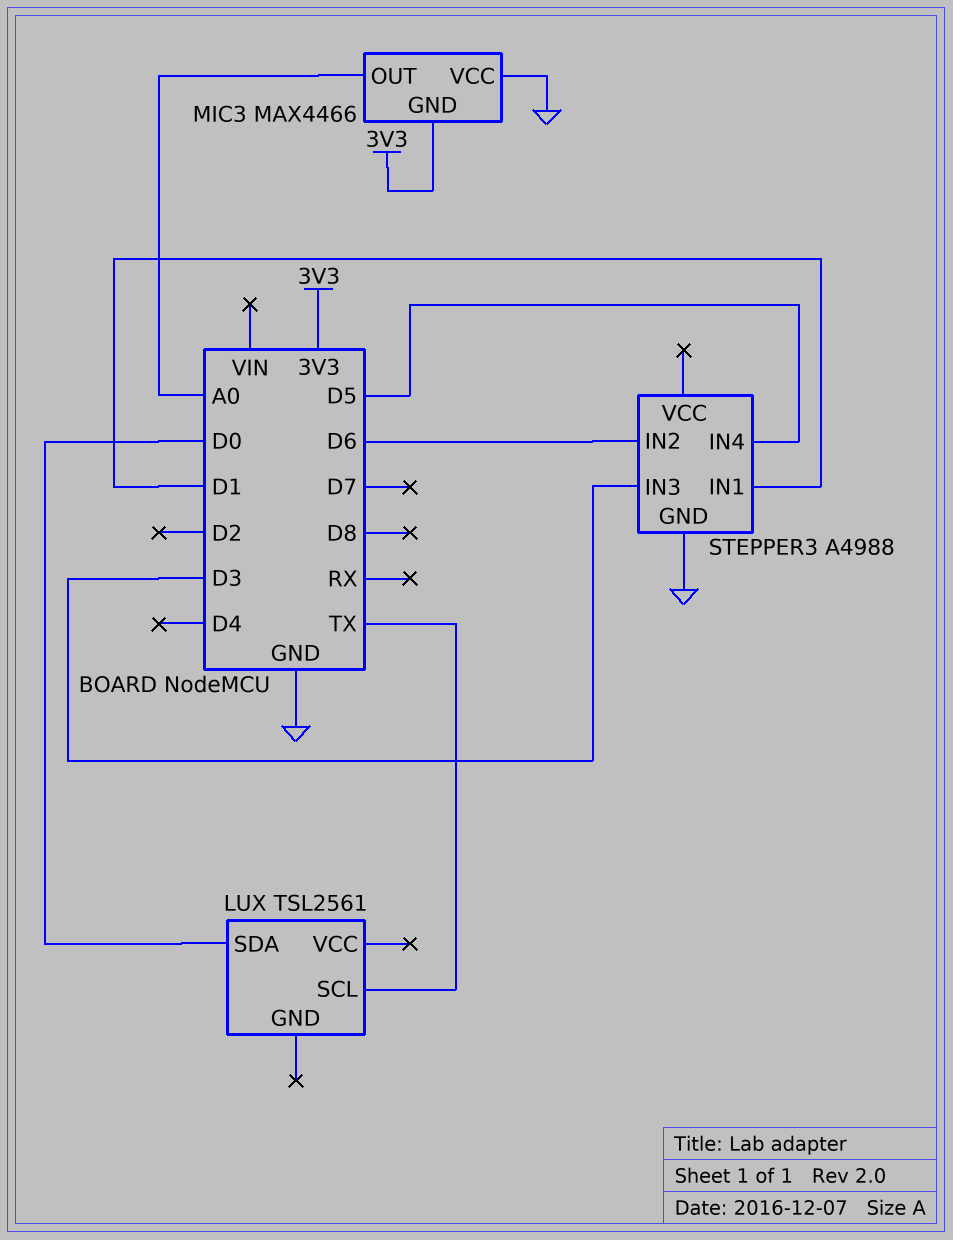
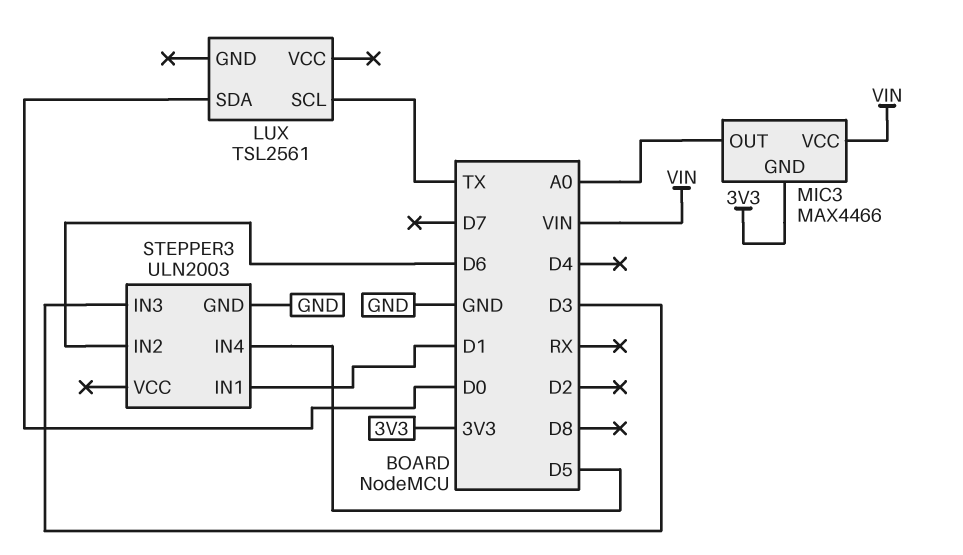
MIC3 pin VCC: GND -> VIN
STEPPER3: A4988 -> ULN2003

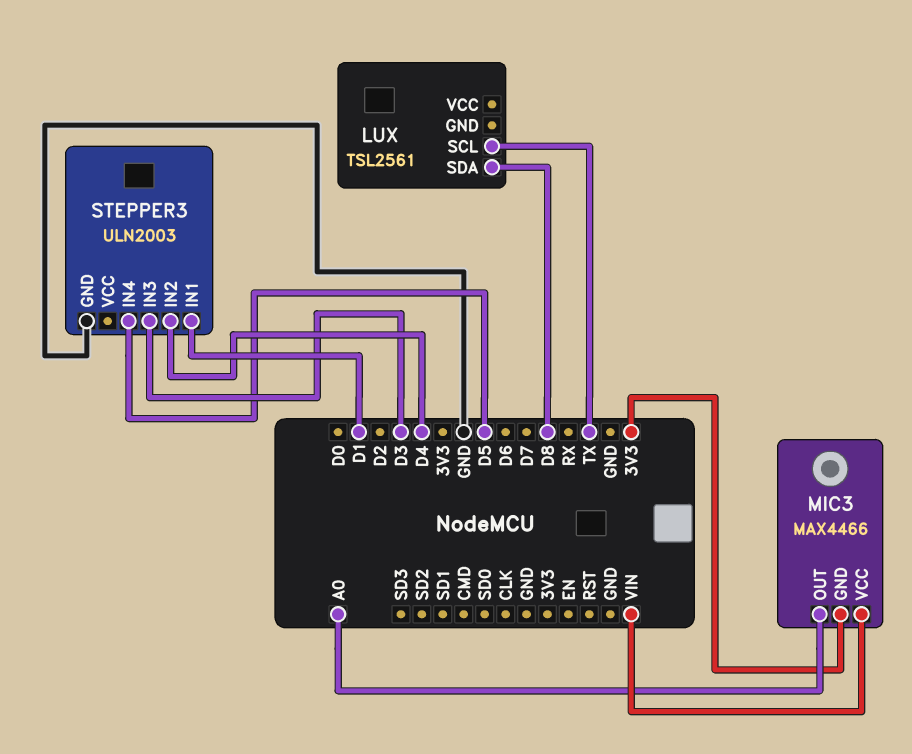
LUX pin SDA: D0 -> D8
STEPPER3 pin IN2: D6 -> D4

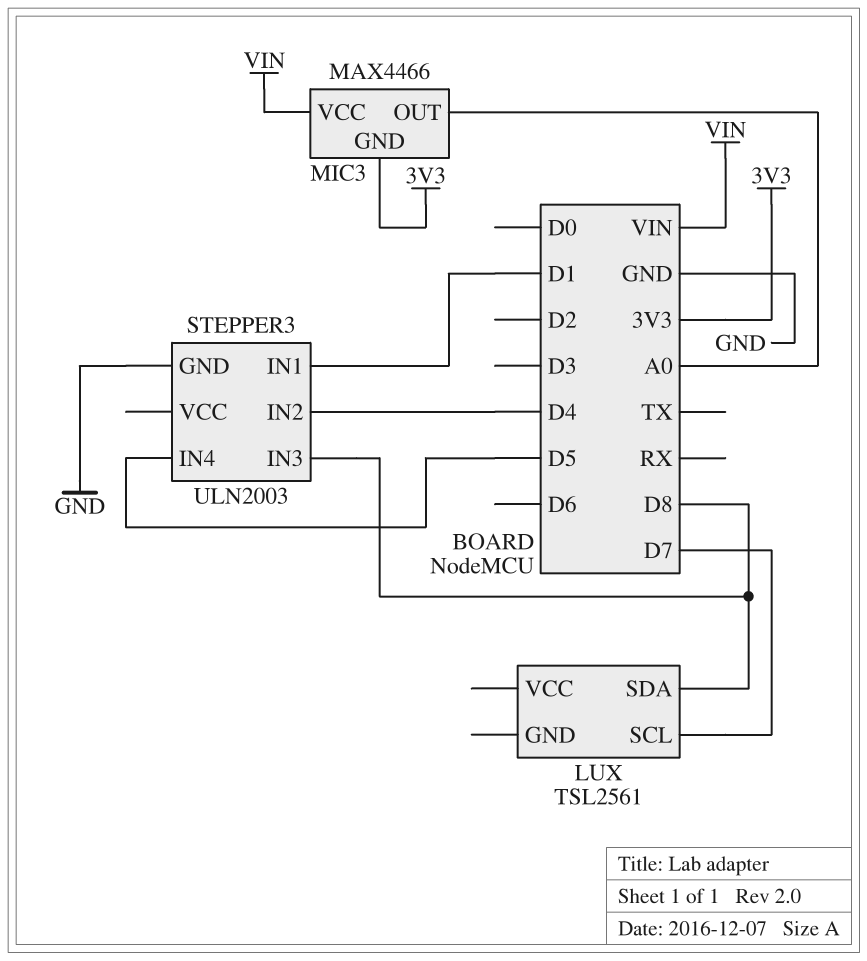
LUX pin SCL: TX -> D7
STEPPER3 pin IN3: D3 -> D8

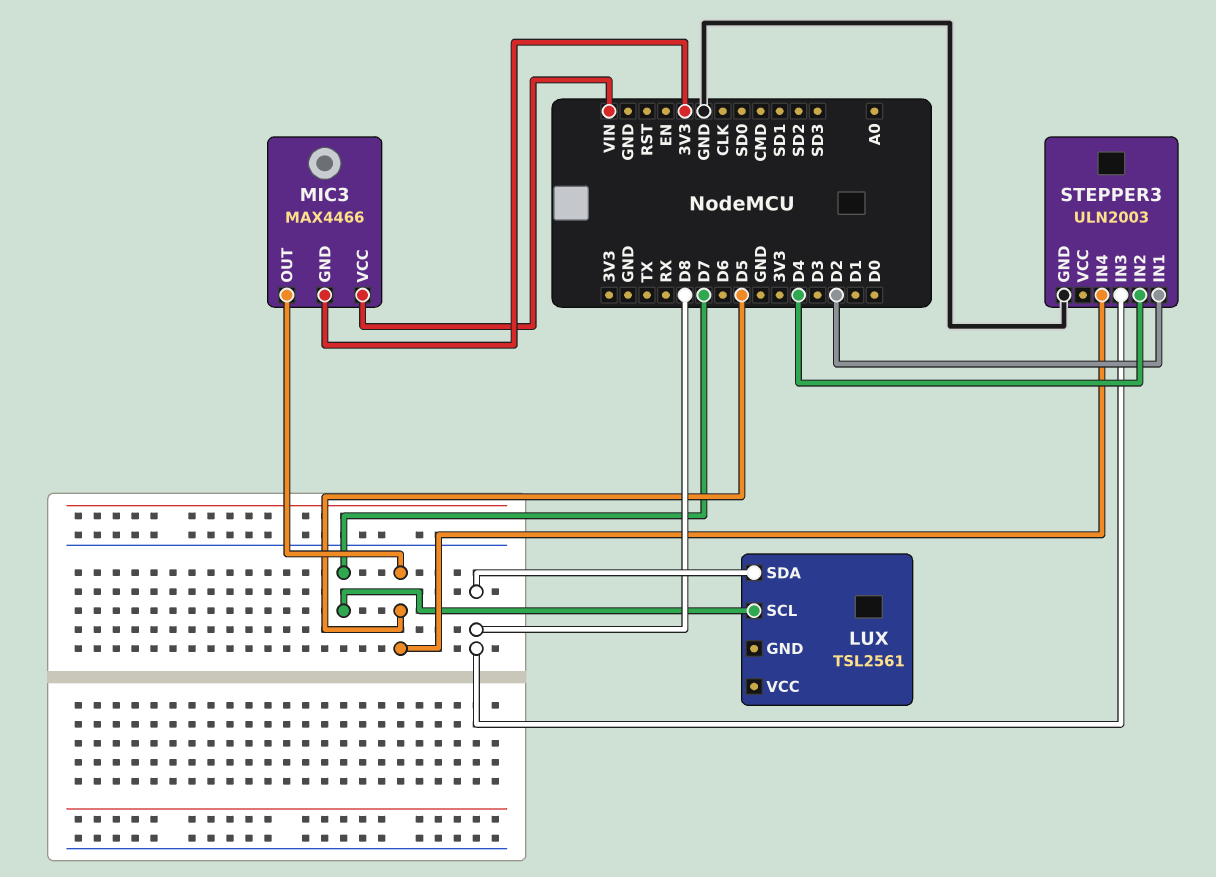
MIC3 pin OUT: A0 -> D5
STEPPER3 pin IN1: D1 -> D2

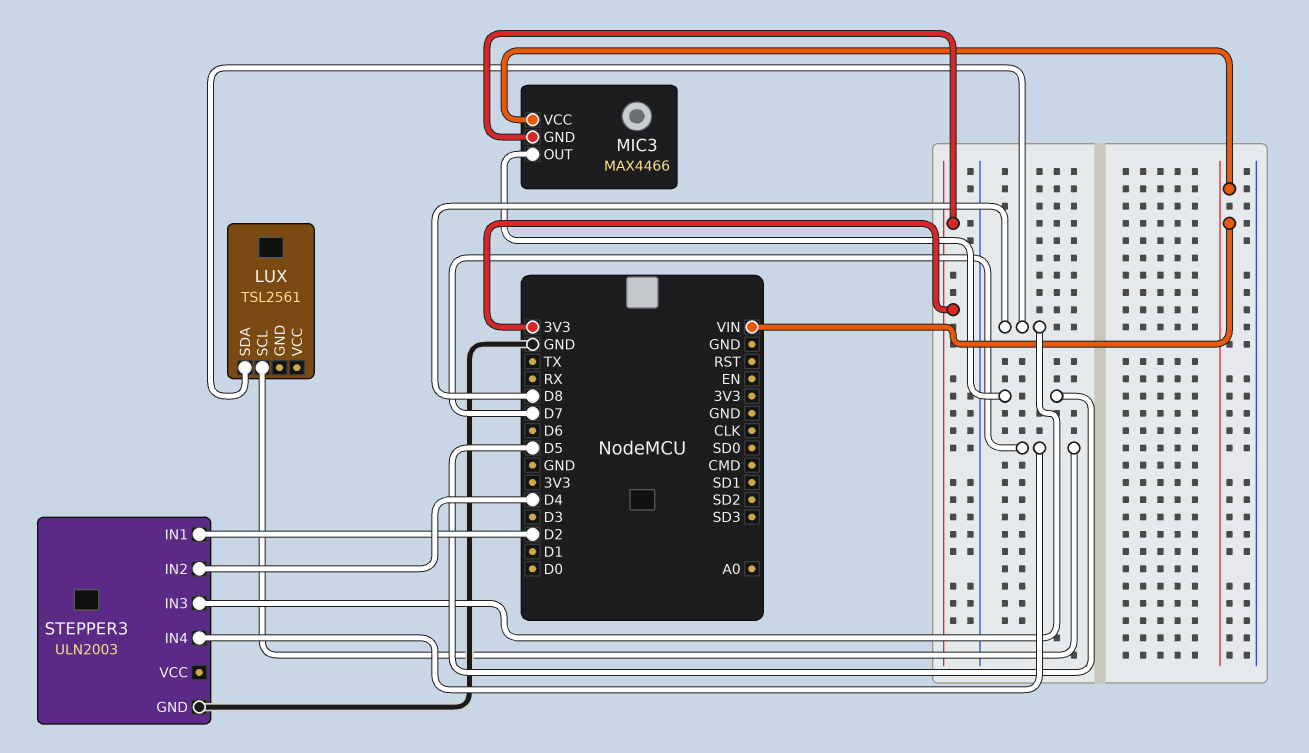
STEPPER3 pin IN4: D5 -> D7

